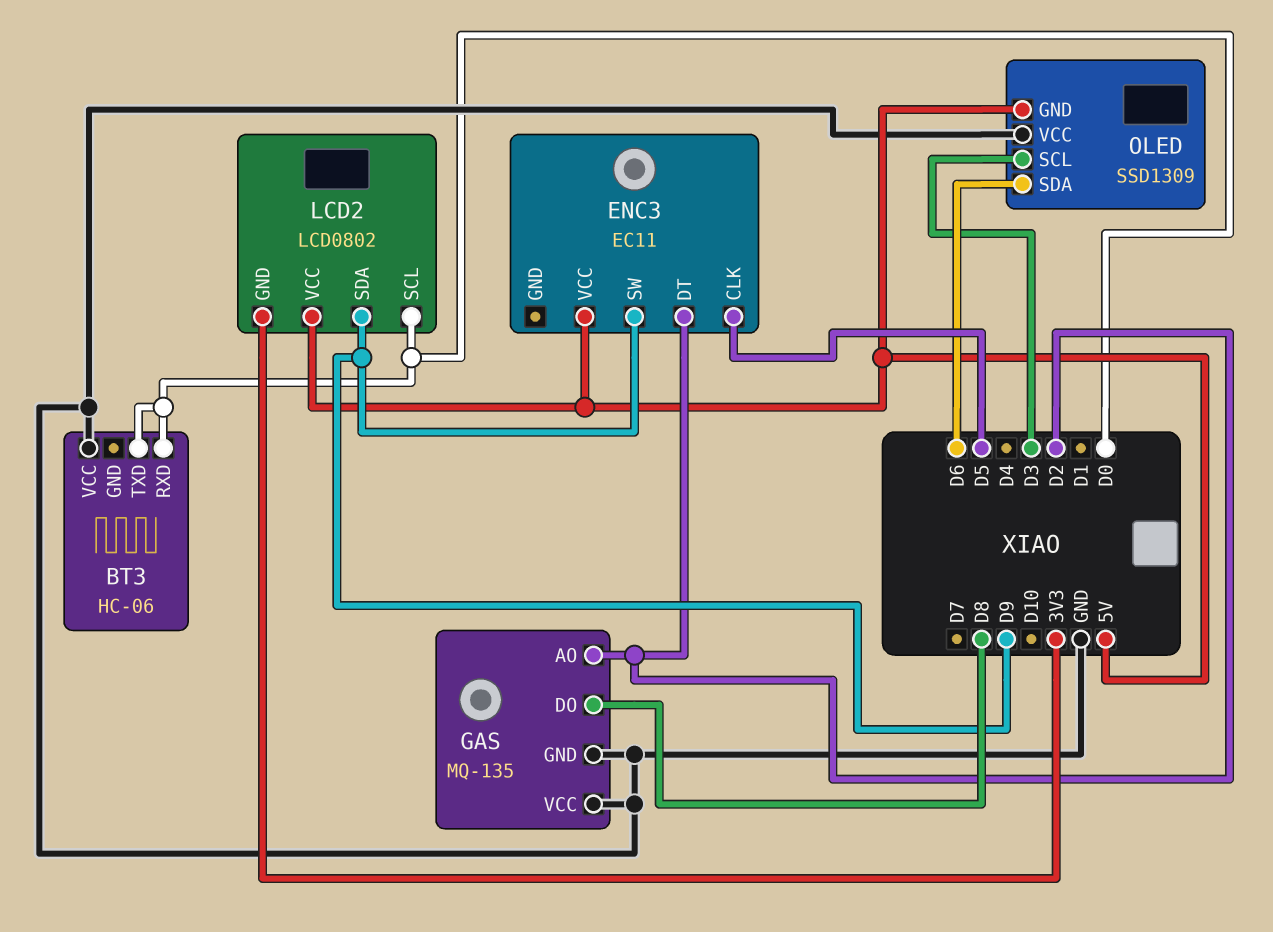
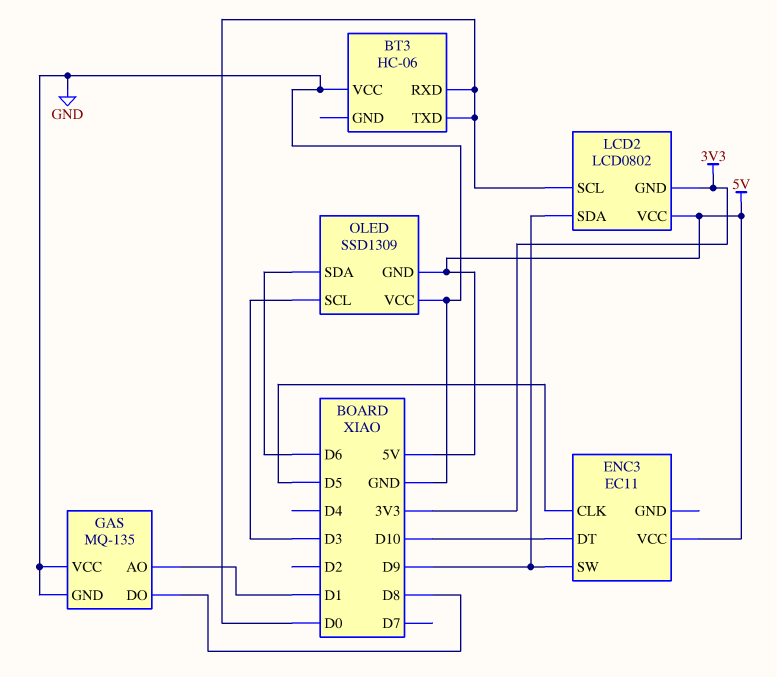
ENC3 pin DT: D2 -> D10
GAS pin AO: D2 -> D1

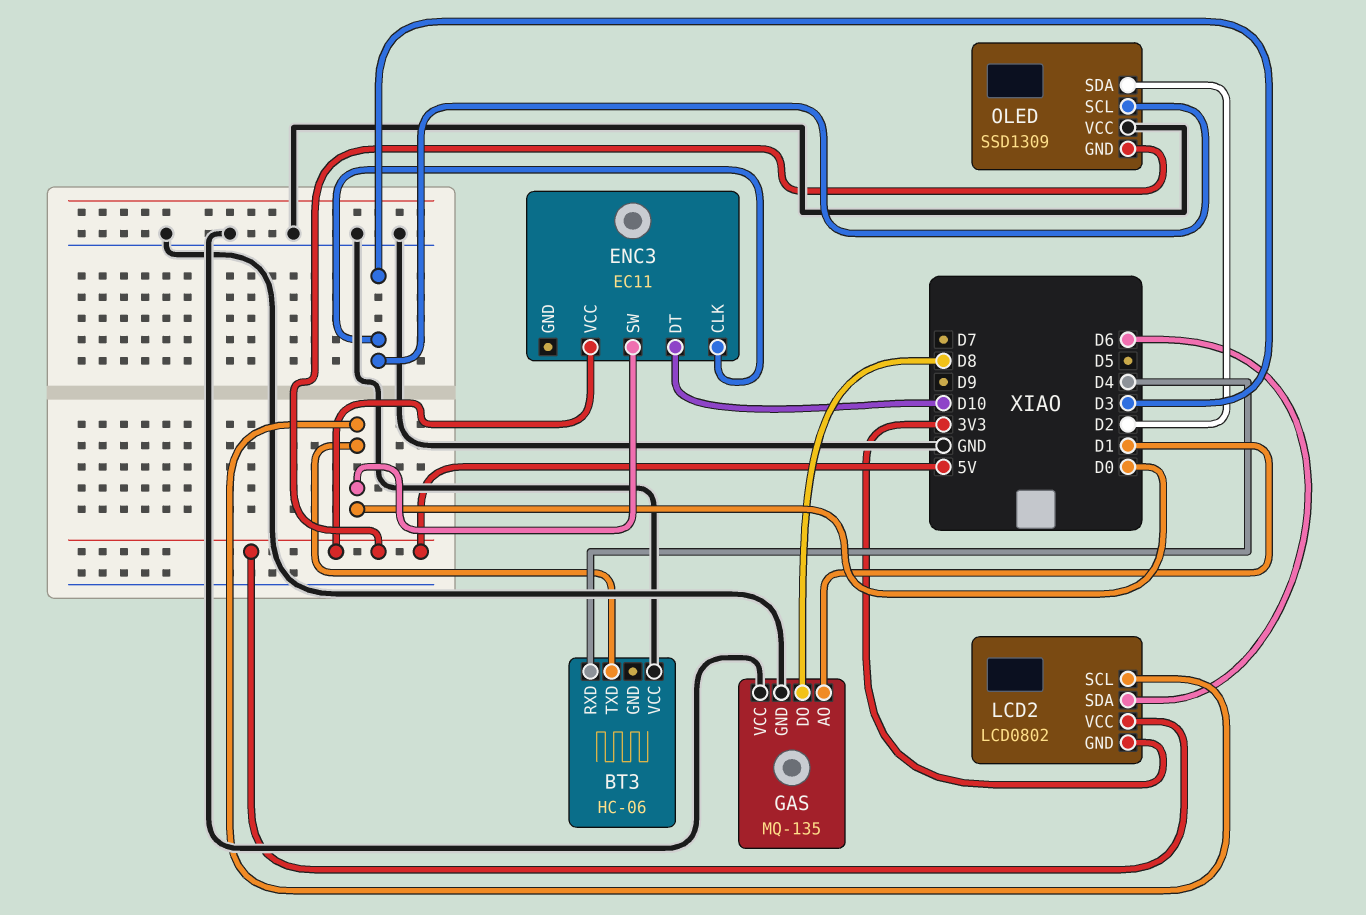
BT3 pin RXD: D0 -> D4
ENC3 pin CLK: D5 -> D3
ENC3 pin SW: D9 -> D0
LCD2 pin SDA: D9 -> D6
OLED pin SDA: D6 -> D2

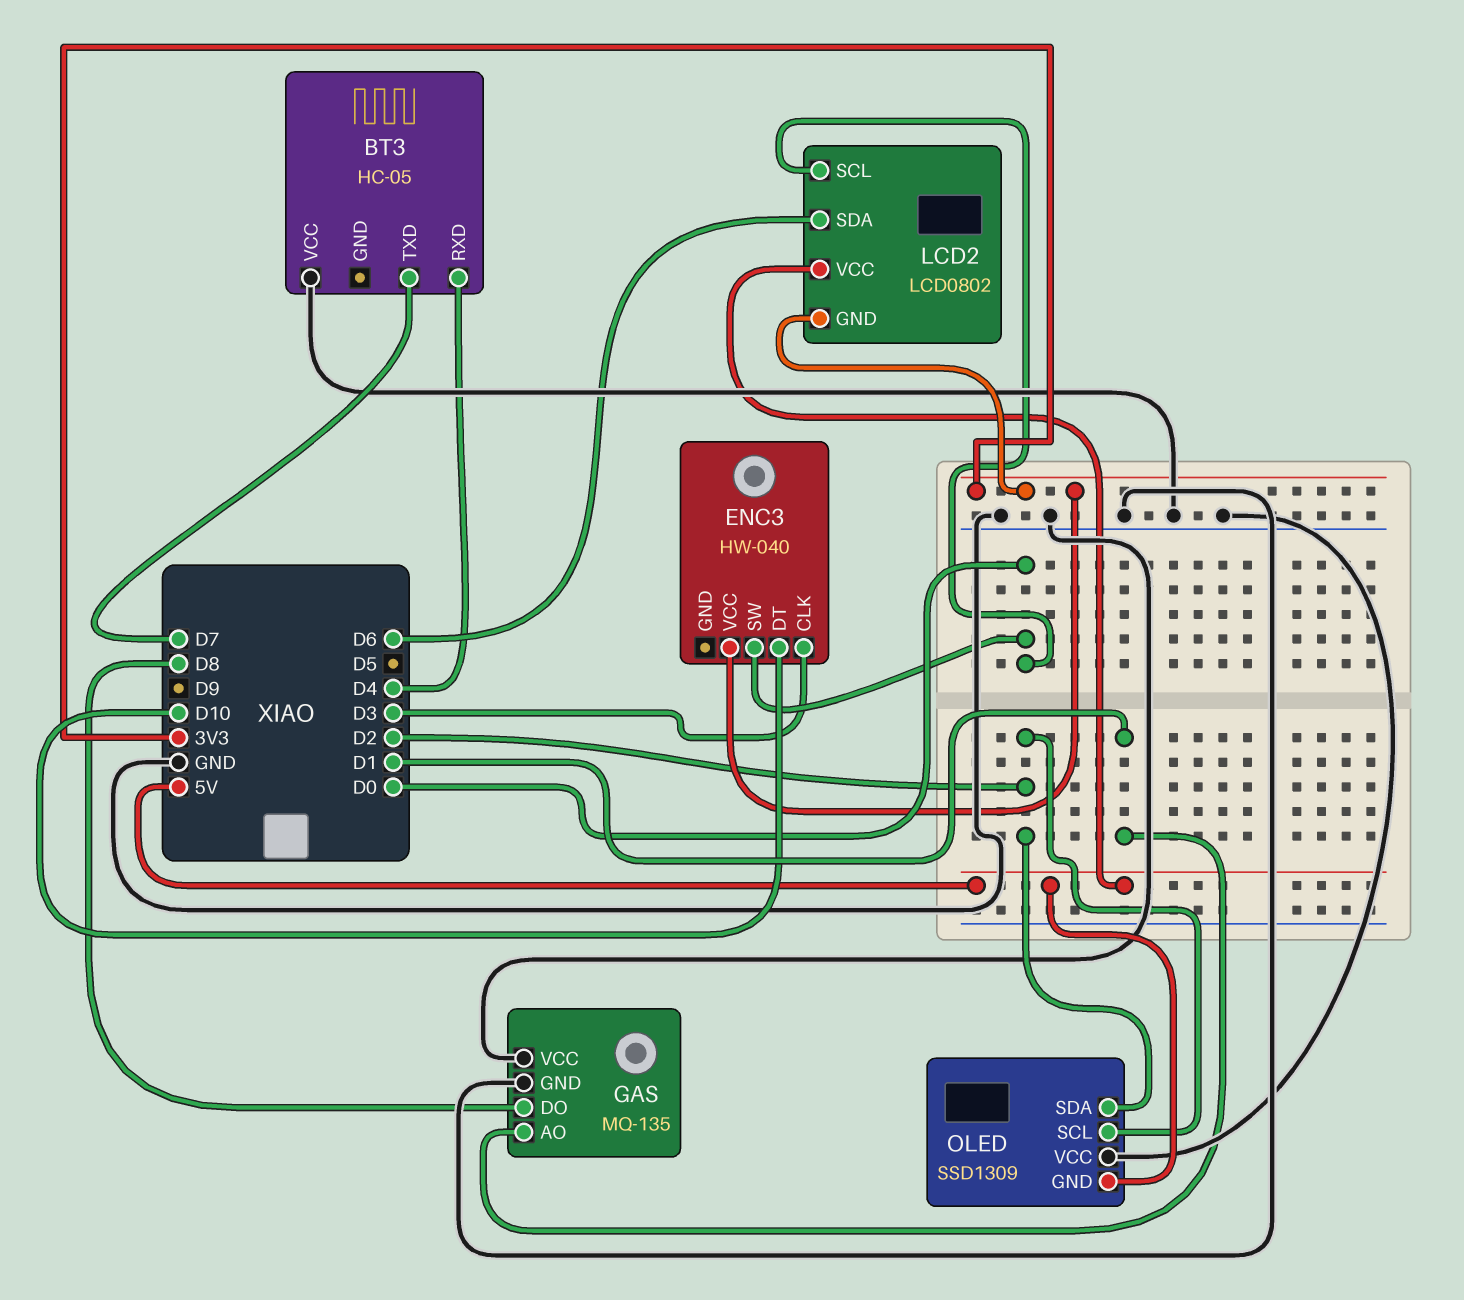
BT3: HC-06 -> HC-05
BT3 pin TXD: D0 -> D7
ENC3: EC11 -> HW-040
ENC3 pin VCC: 5V -> 3V3
OLED pin SCL: D3 -> D2

